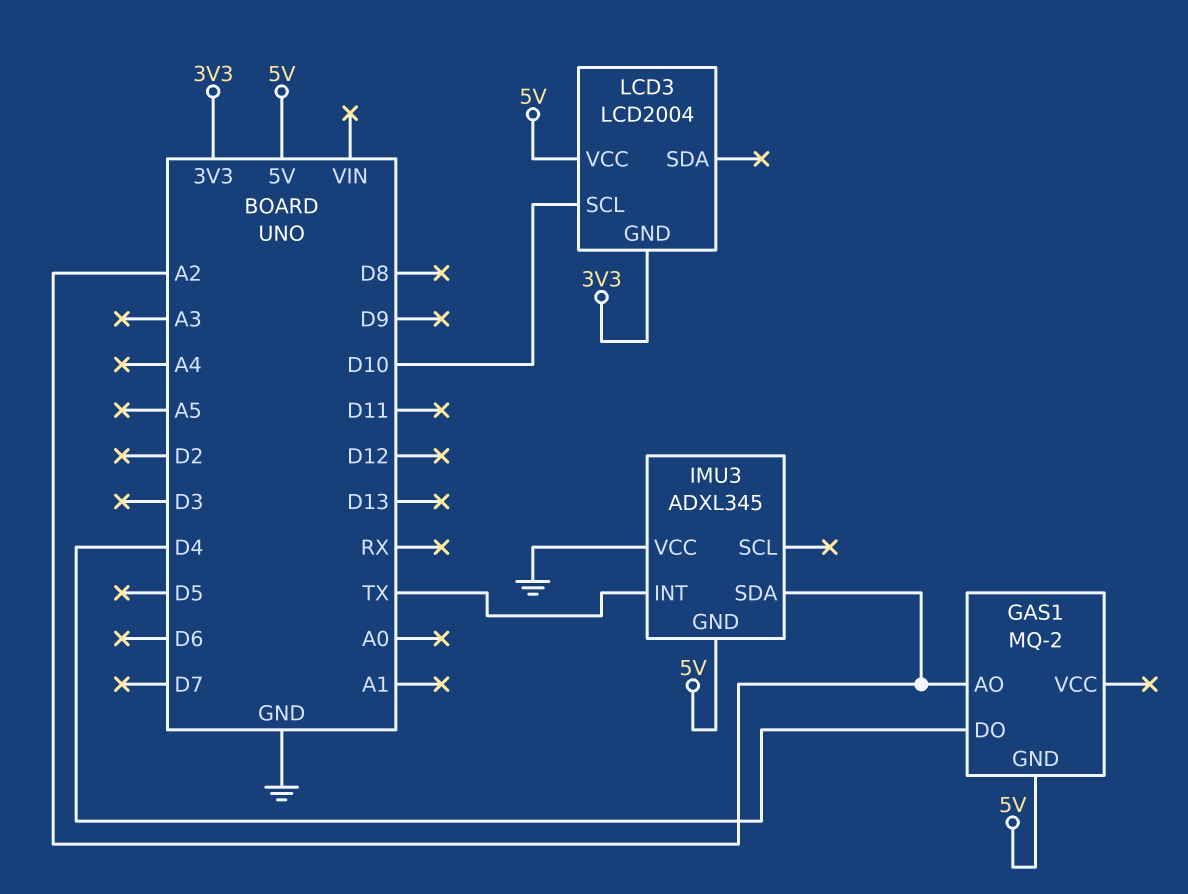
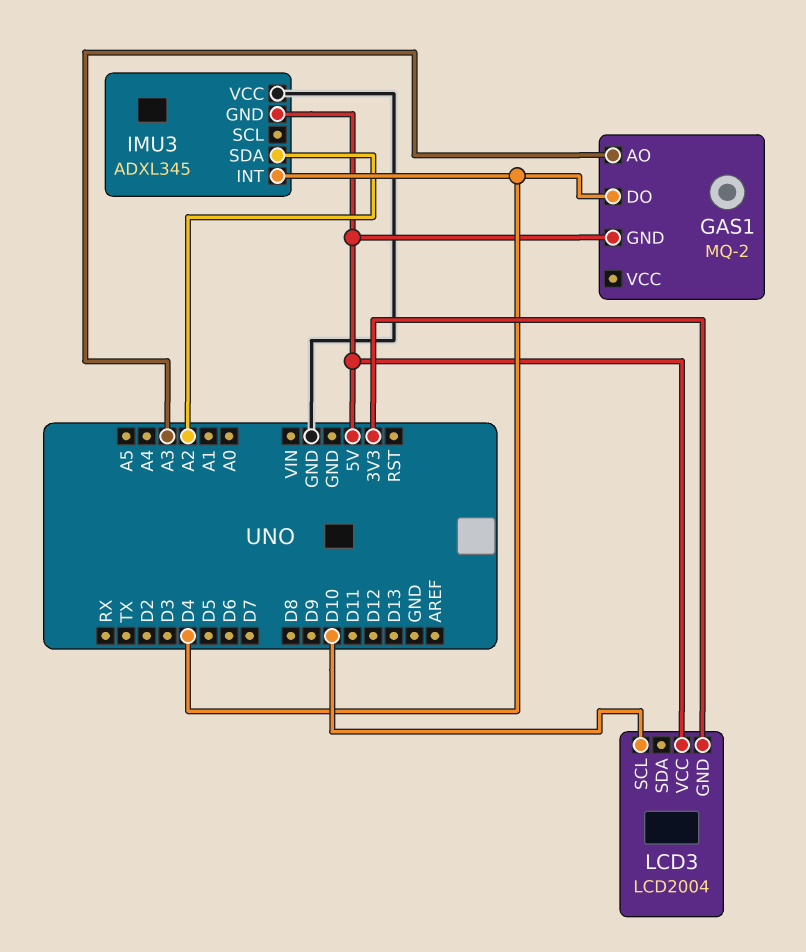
GAS1 pin AO: A2 -> A3
IMU3 pin INT: TX -> D4

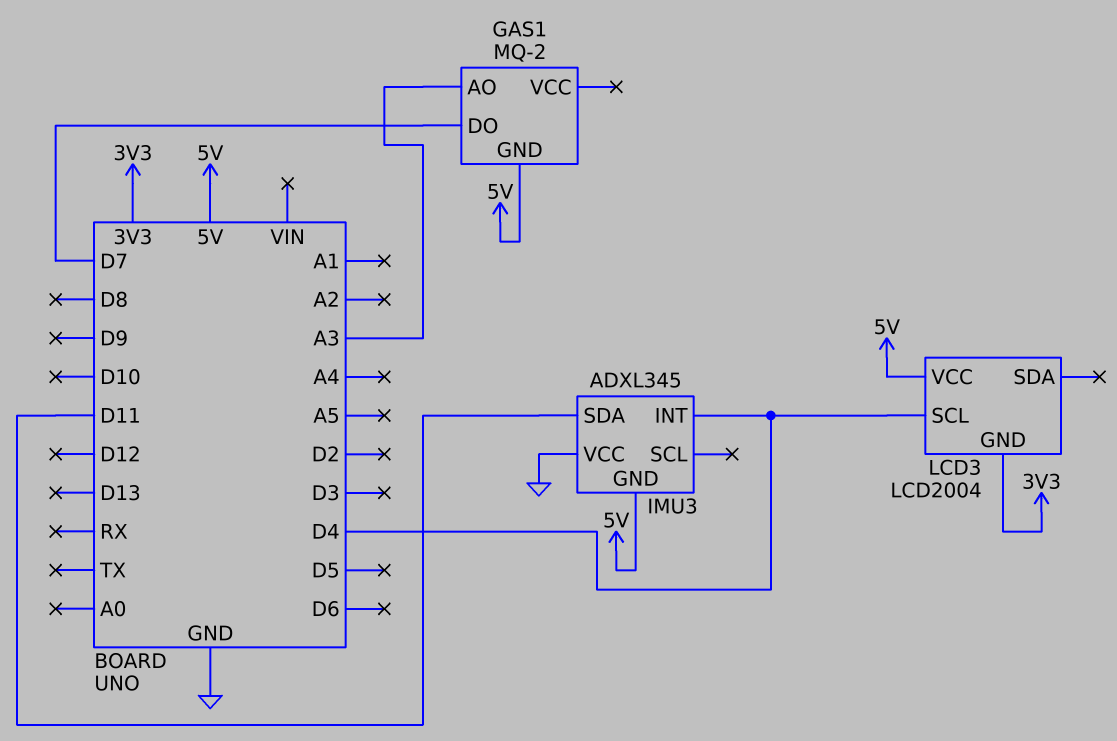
GAS1 pin DO: D4 -> D7
IMU3 pin SDA: A2 -> D11
LCD3 pin SCL: D10 -> D4

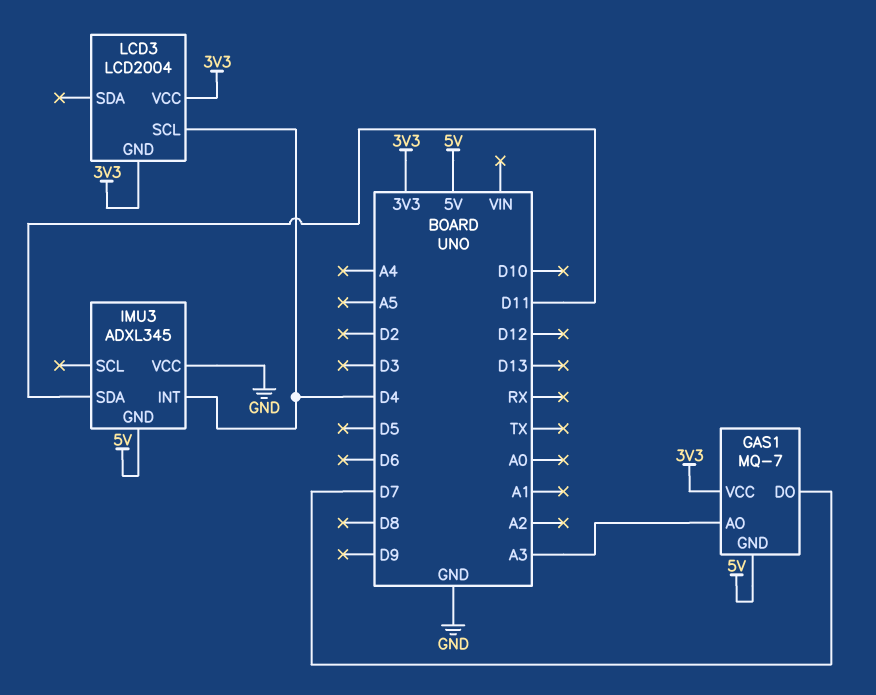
GAS1: MQ-2 -> MQ-7
GAS1 pin VCC: none -> 3V3
LCD3 pin VCC: 5V -> 3V3

